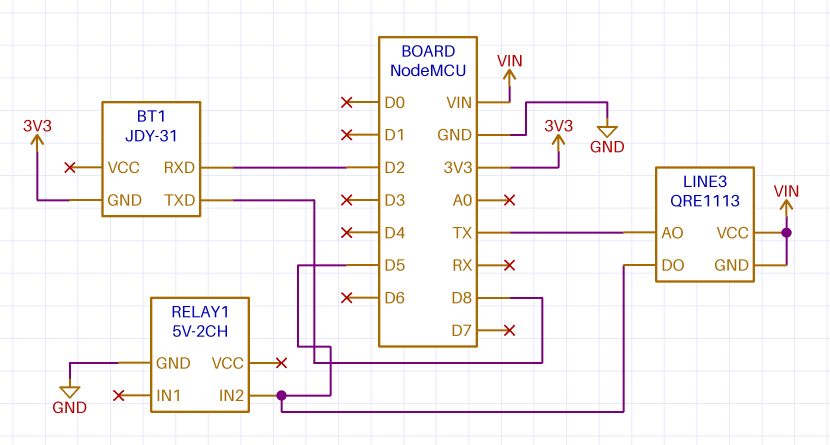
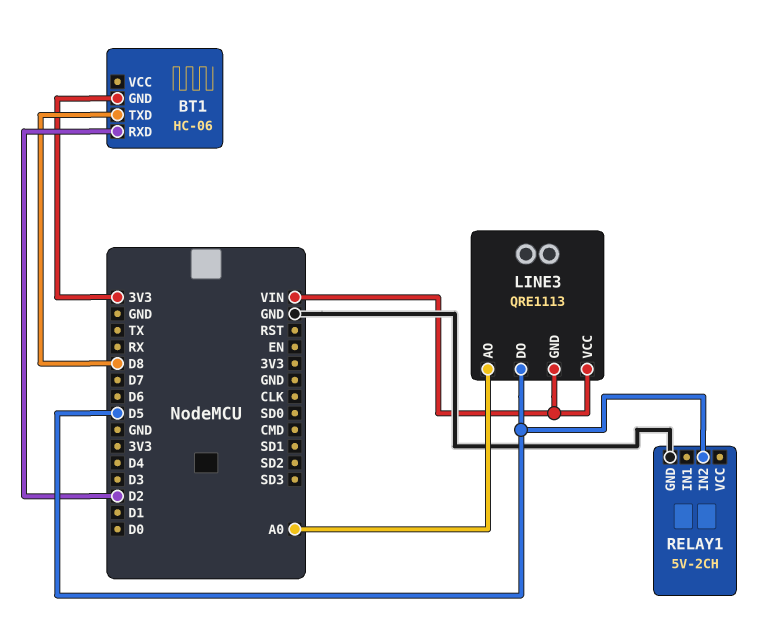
BT1: JDY-31 -> HC-06
LINE3 pin AO: TX -> A0

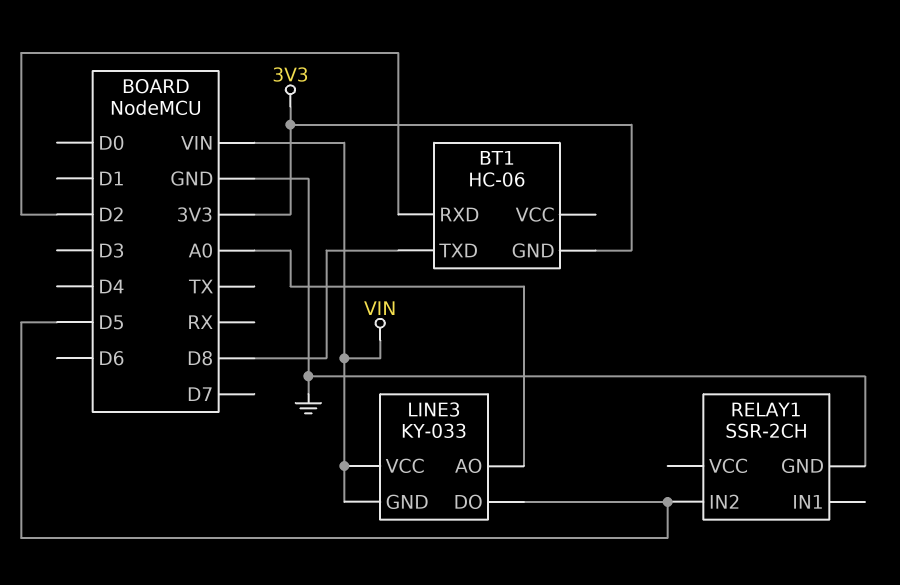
LINE3: QRE1113 -> KY-033
RELAY1: 5V-2CH -> SSR-2CH

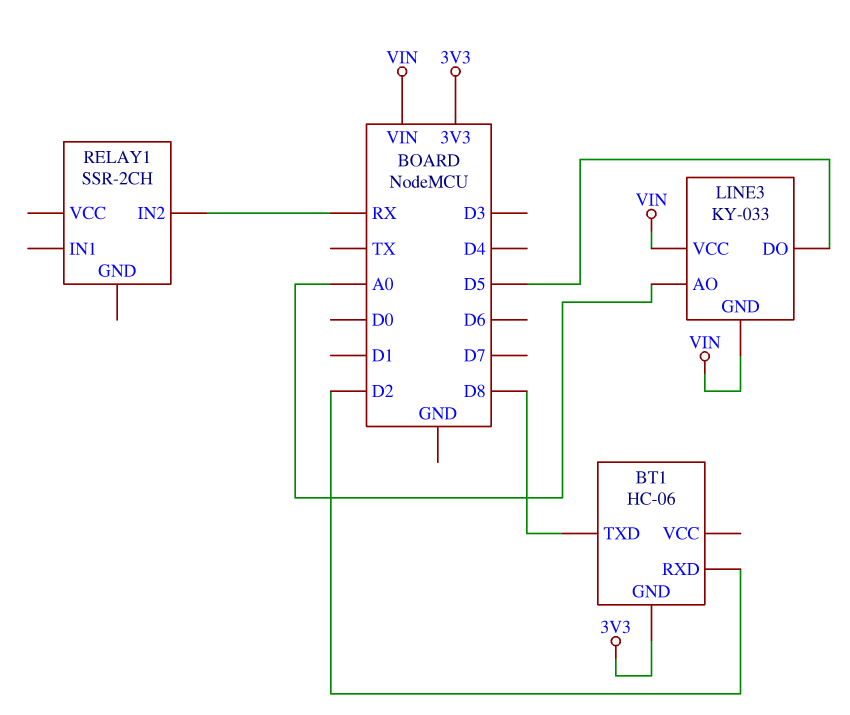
RELAY1 pin GND: GND -> none
RELAY1 pin IN2: D5 -> RX

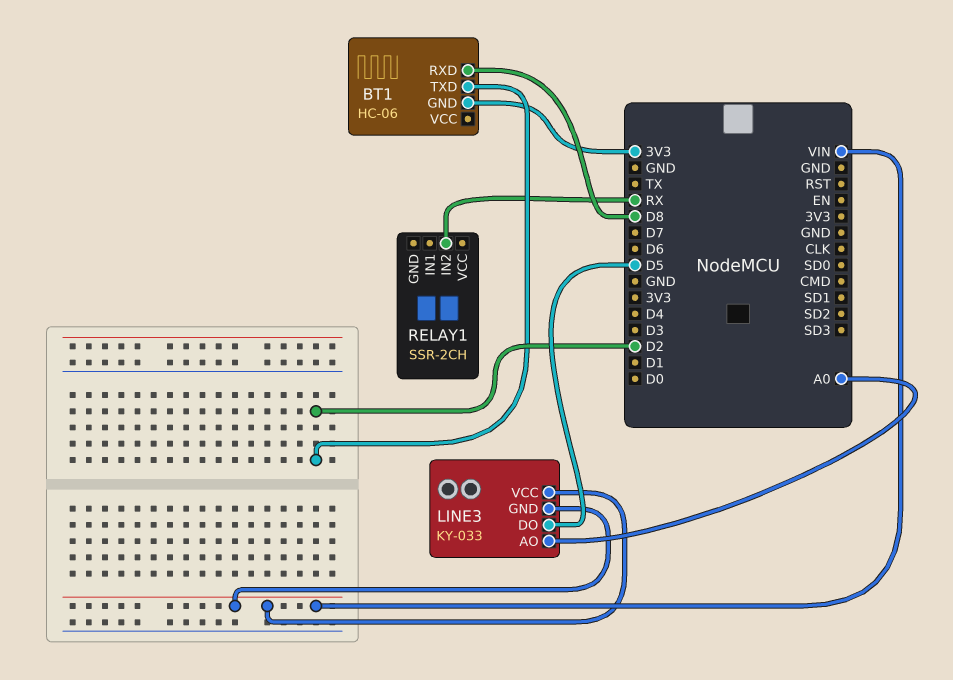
BT1 pin RXD: D2 -> D8
BT1 pin TXD: D8 -> D2

